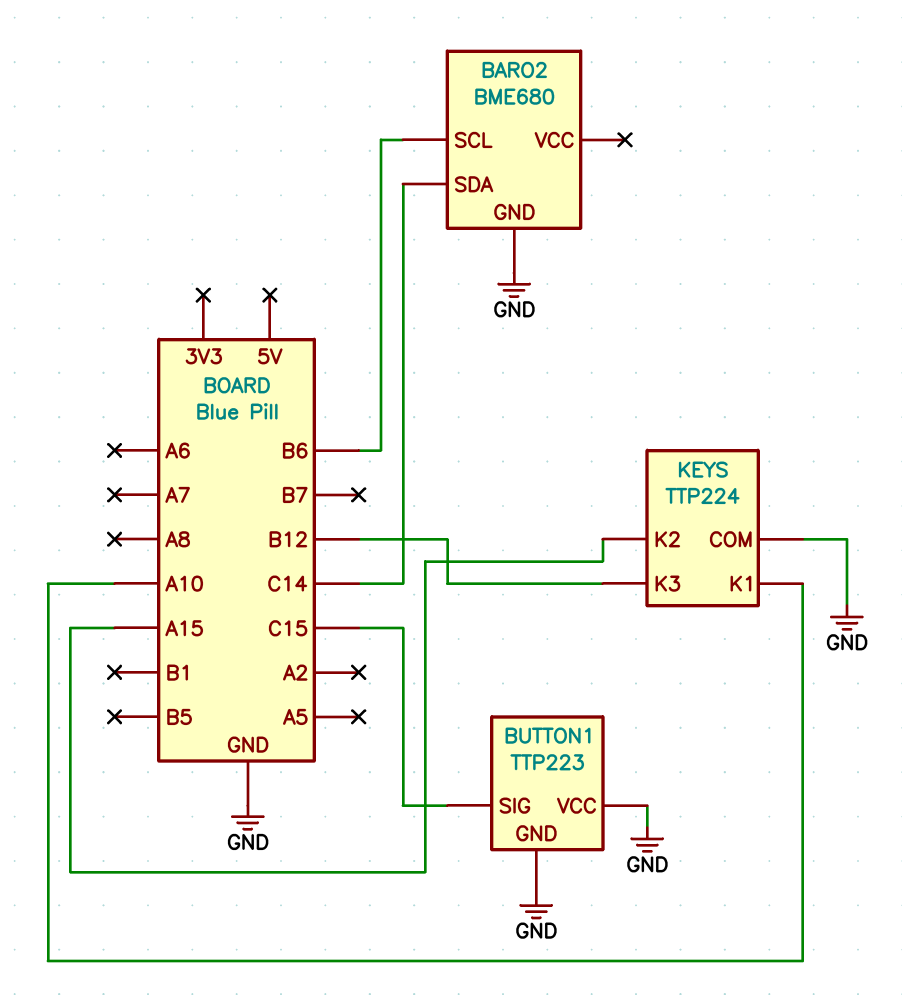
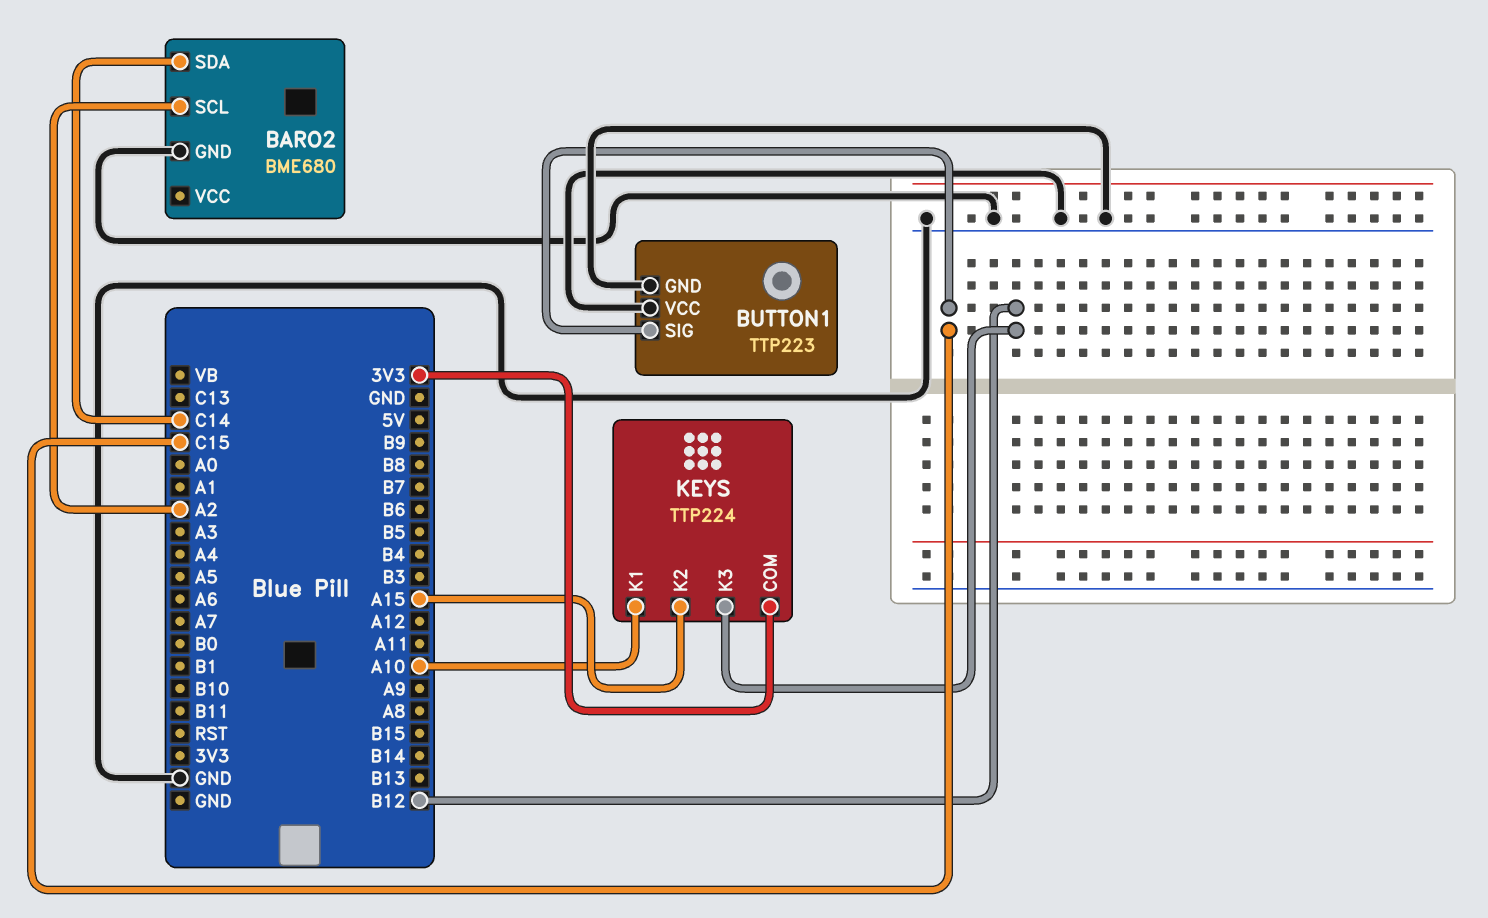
BARO2 pin SCL: B6 -> A2
KEYS pin COM: GND -> 3V3

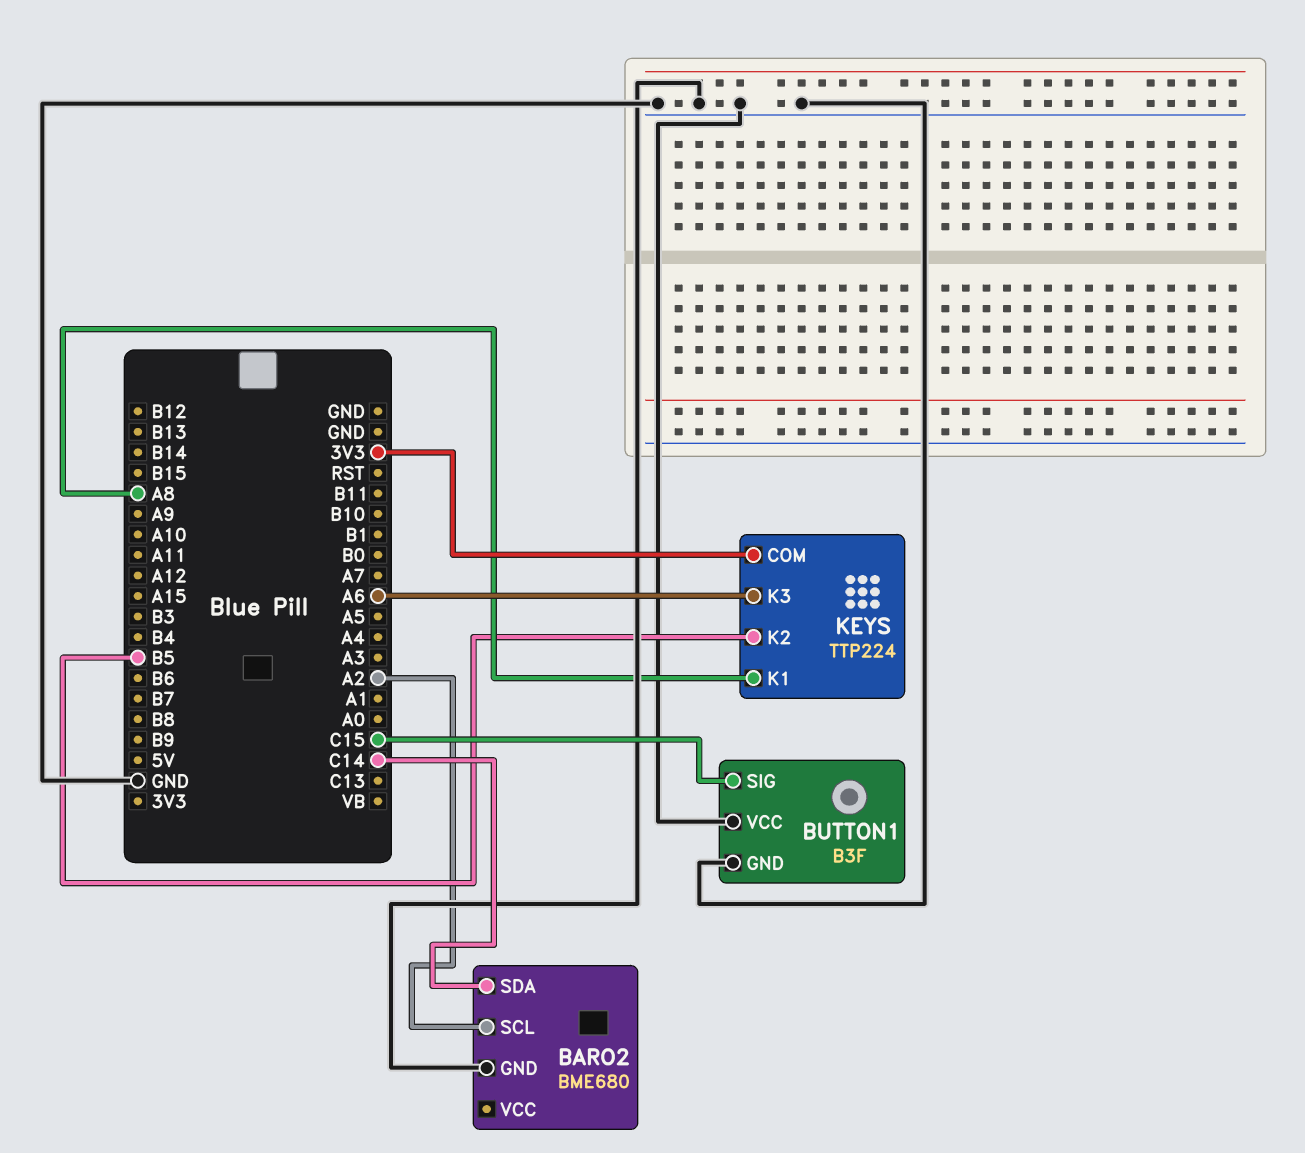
BUTTON1: TTP223 -> B3F
KEYS pin K1: A10 -> A8
KEYS pin K2: A15 -> B5
KEYS pin K3: B12 -> A6

